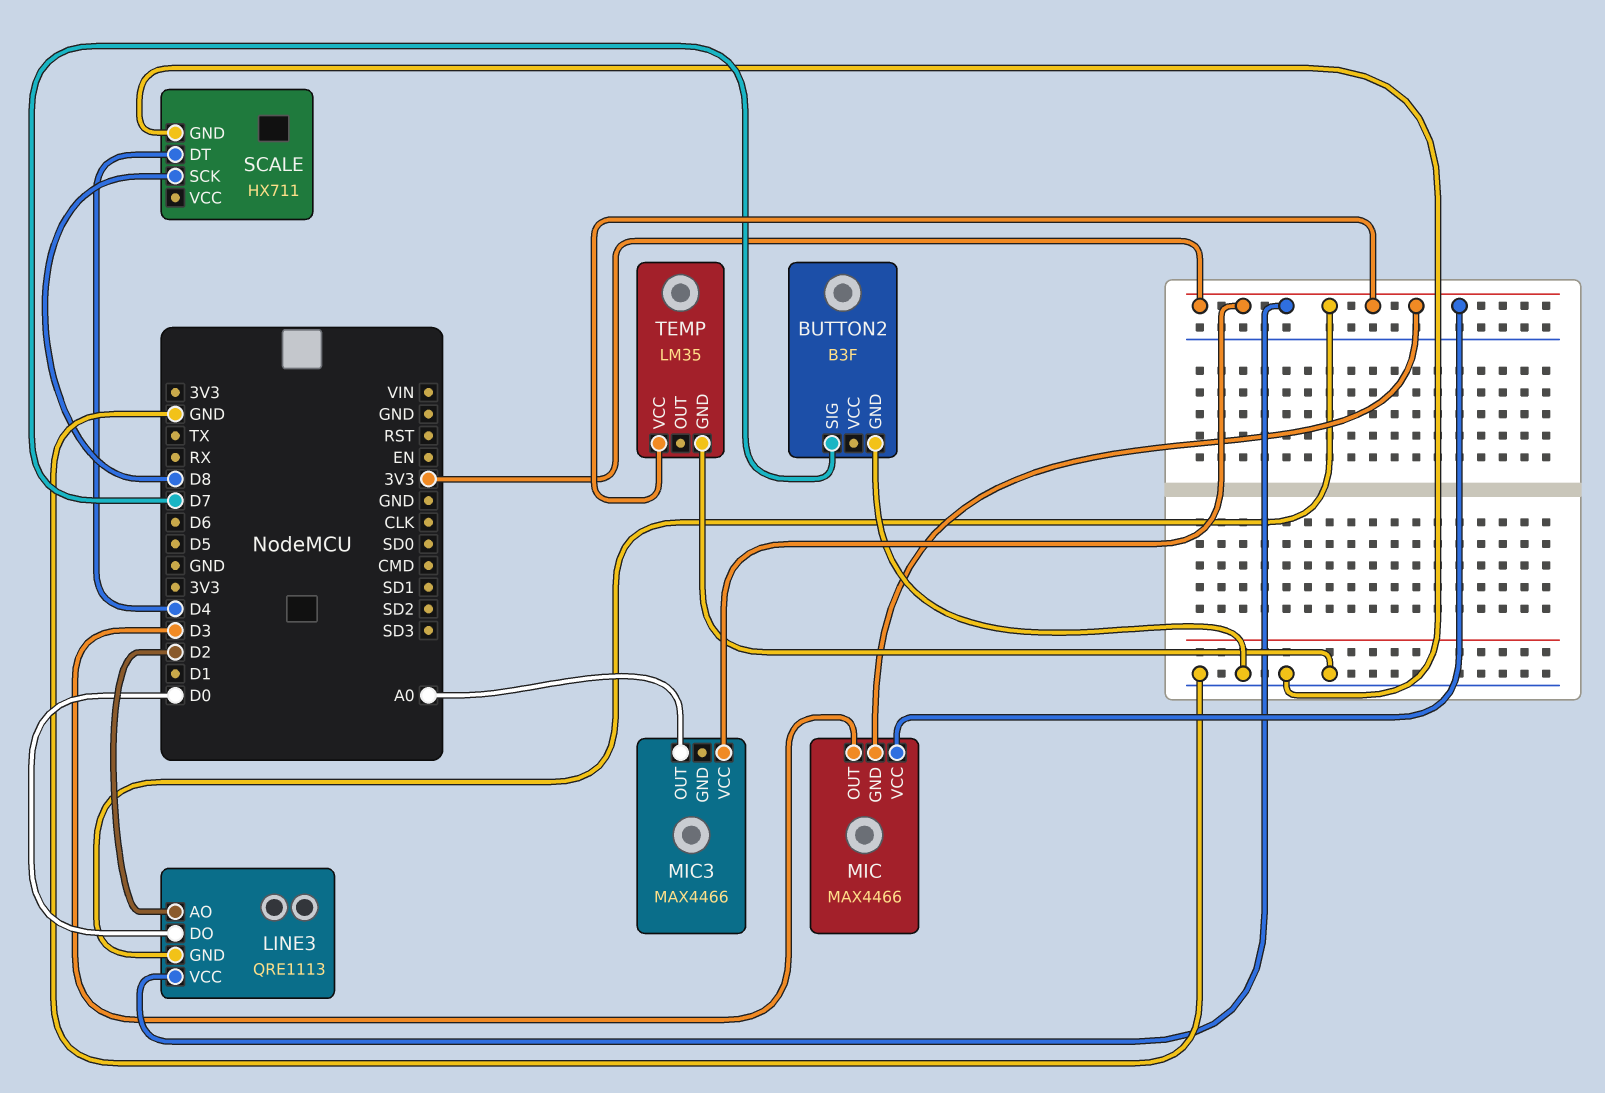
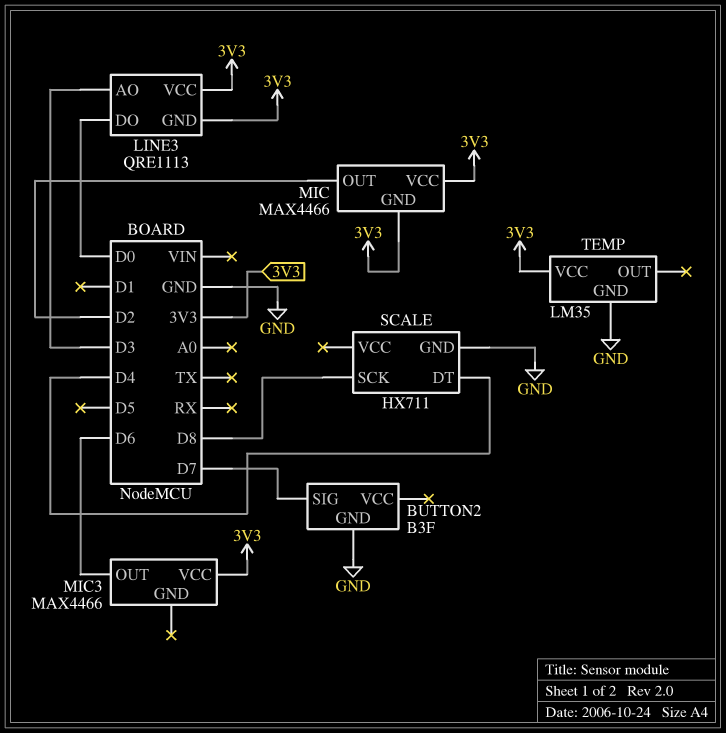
LINE3 pin AO: D2 -> D3
MIC pin OUT: D3 -> D2
MIC3 pin OUT: A0 -> D6

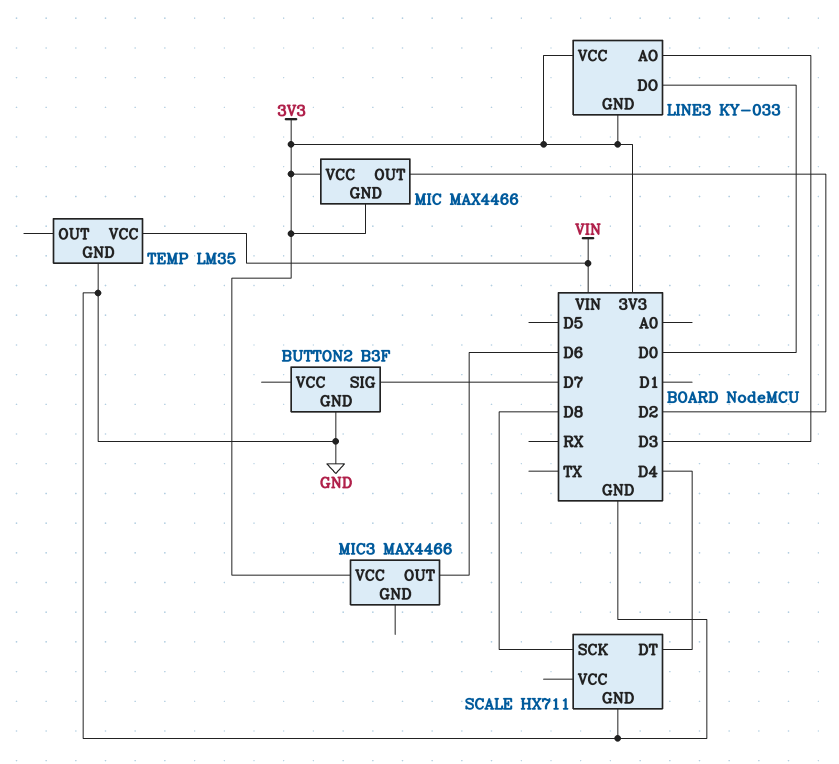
LINE3: QRE1113 -> KY-033
TEMP pin VCC: 3V3 -> VIN

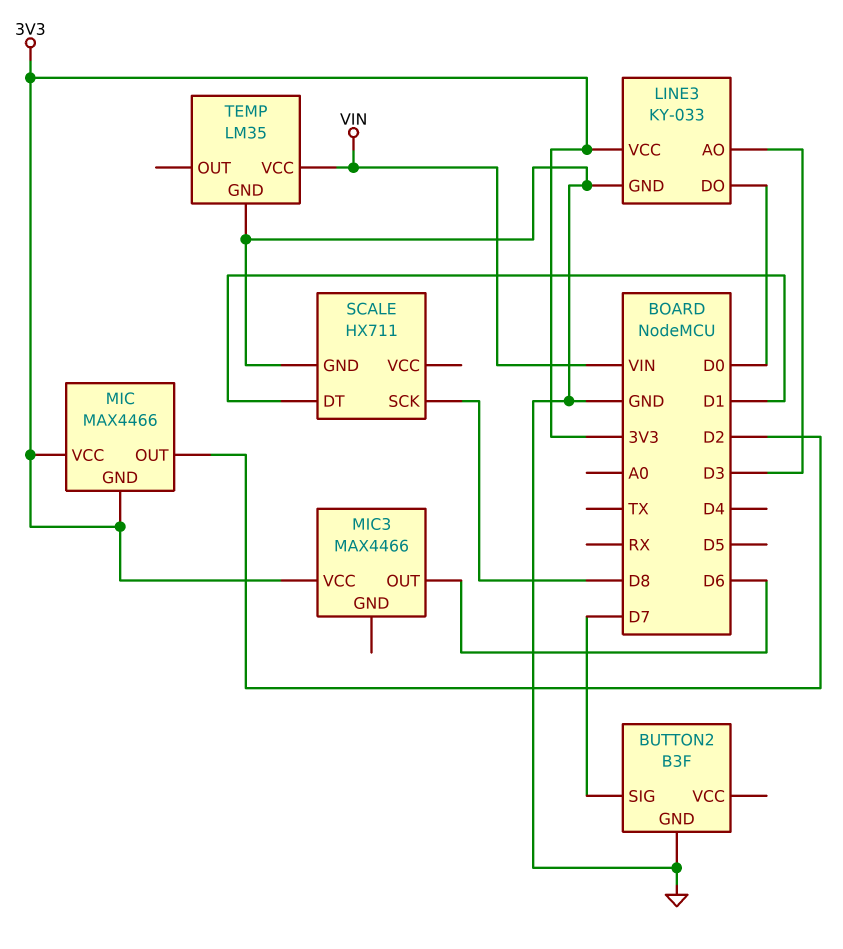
LINE3 pin GND: 3V3 -> GND
SCALE pin DT: D4 -> D1

